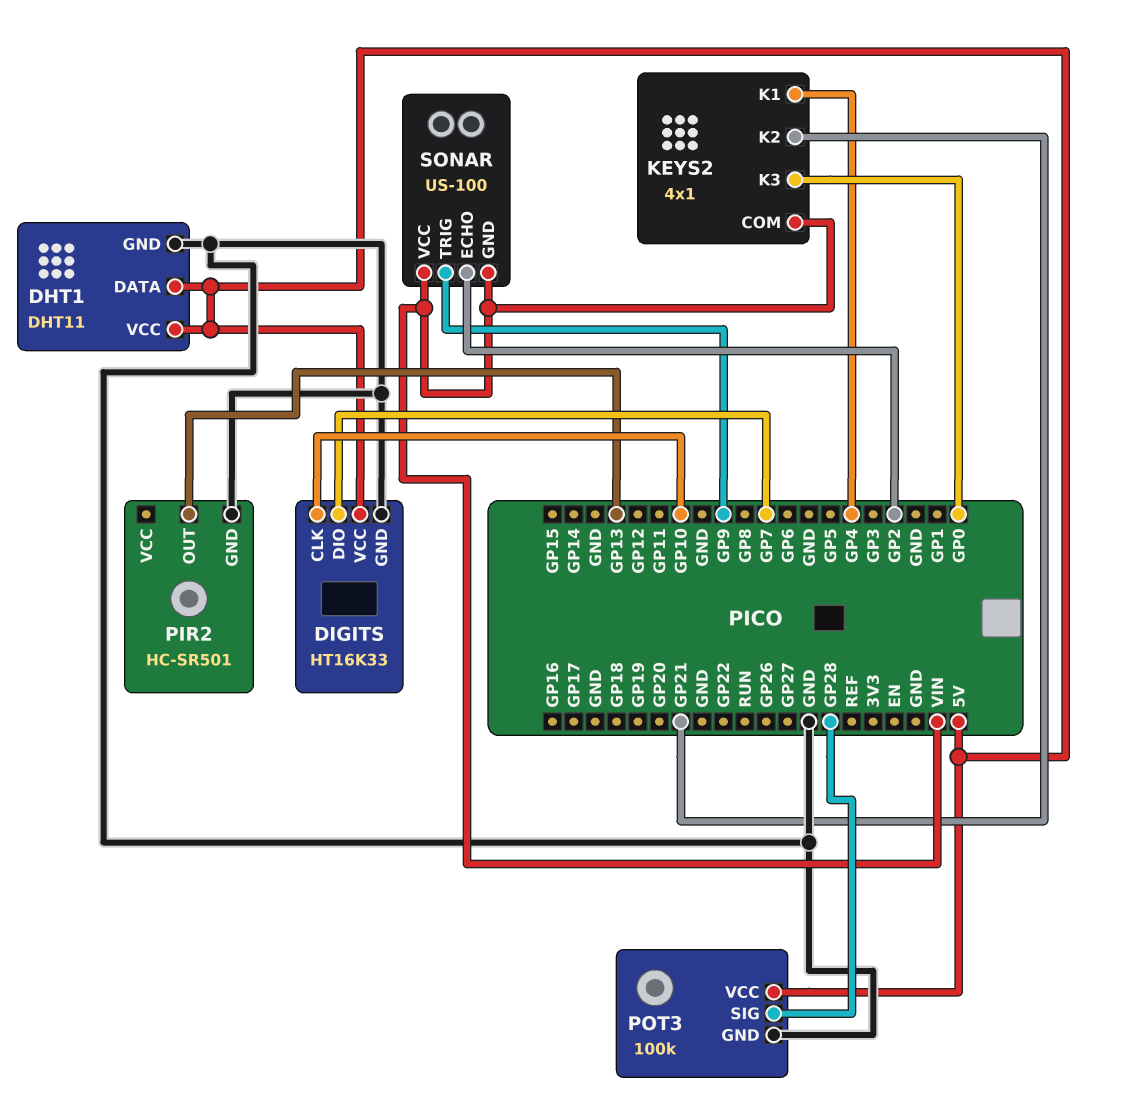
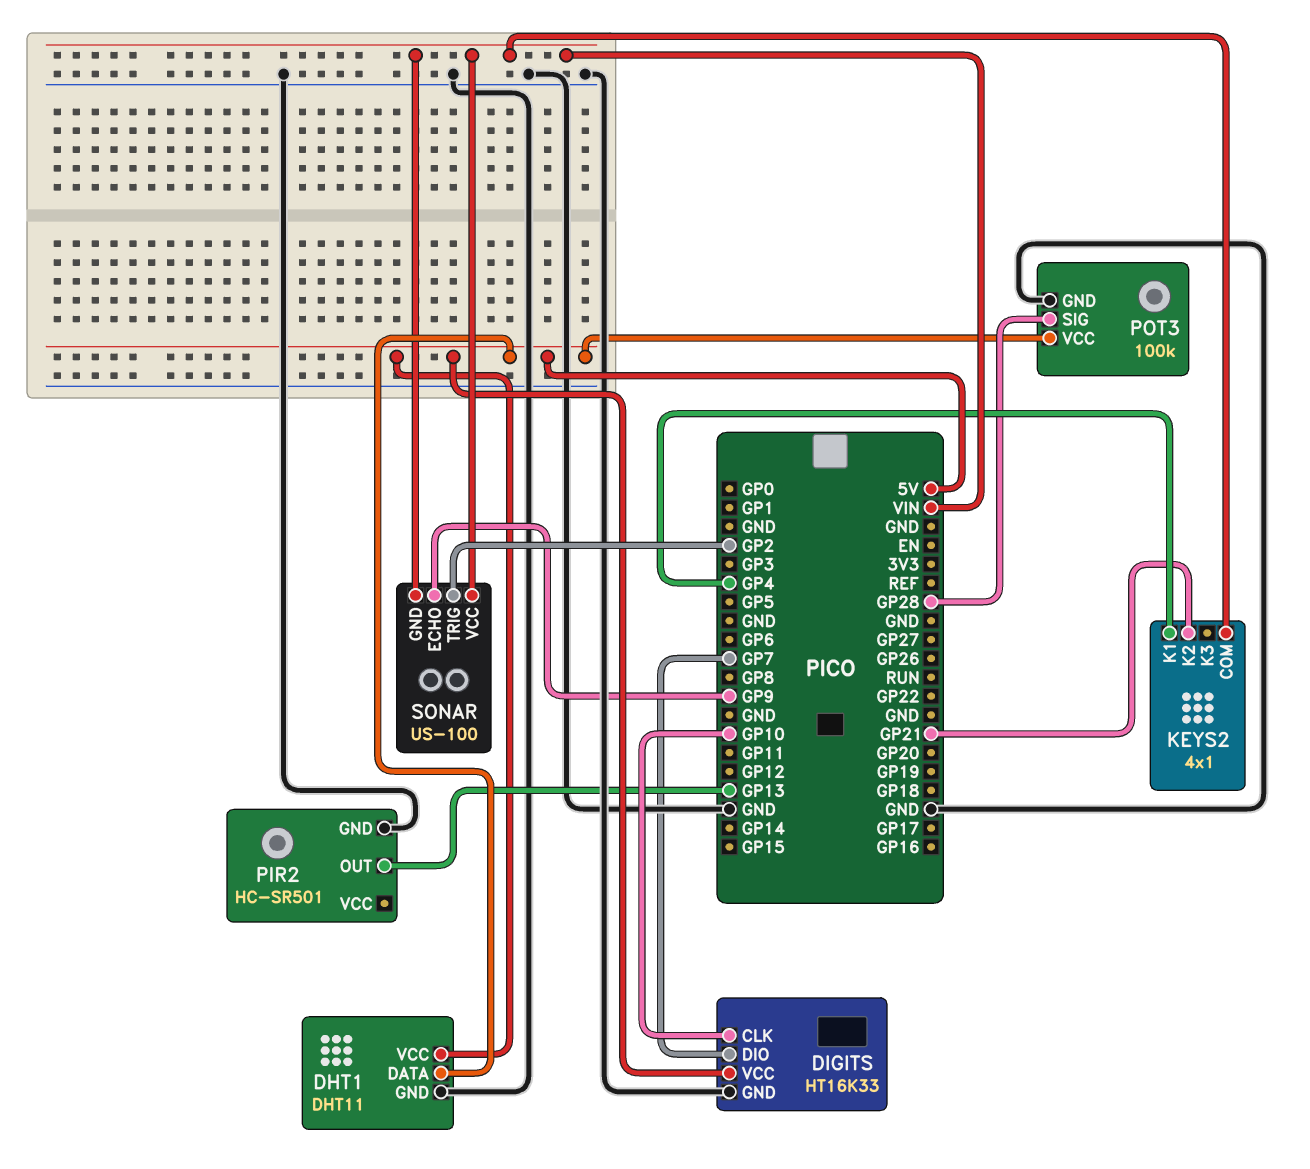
KEYS2 pin K3: GP0 -> none
SONAR pin ECHO: GP2 -> GP9
SONAR pin TRIG: GP9 -> GP2

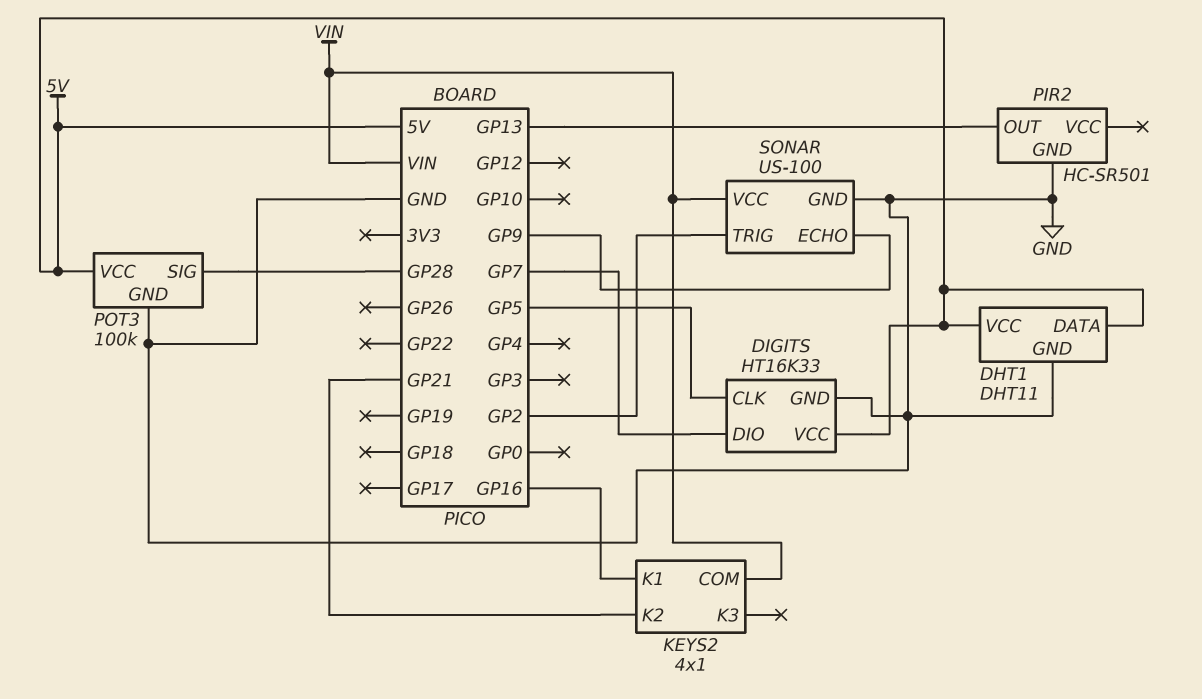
DIGITS pin CLK: GP10 -> GP5
KEYS2 pin K1: GP4 -> GP16
SONAR pin GND: VIN -> GND

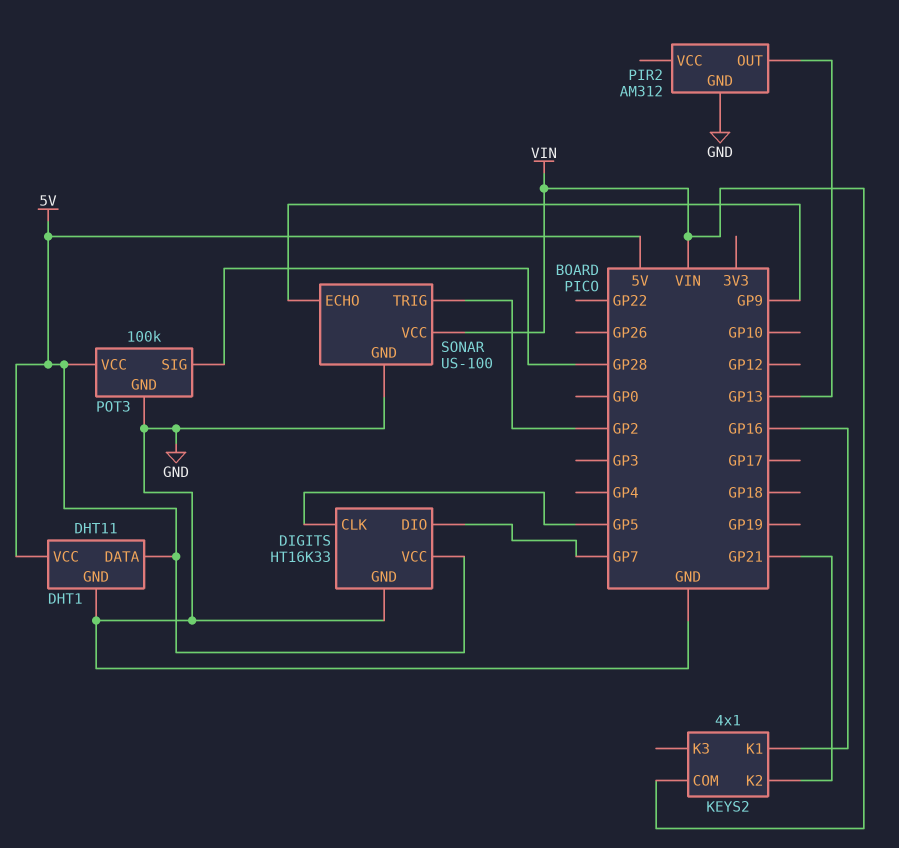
PIR2: HC-SR501 -> AM312

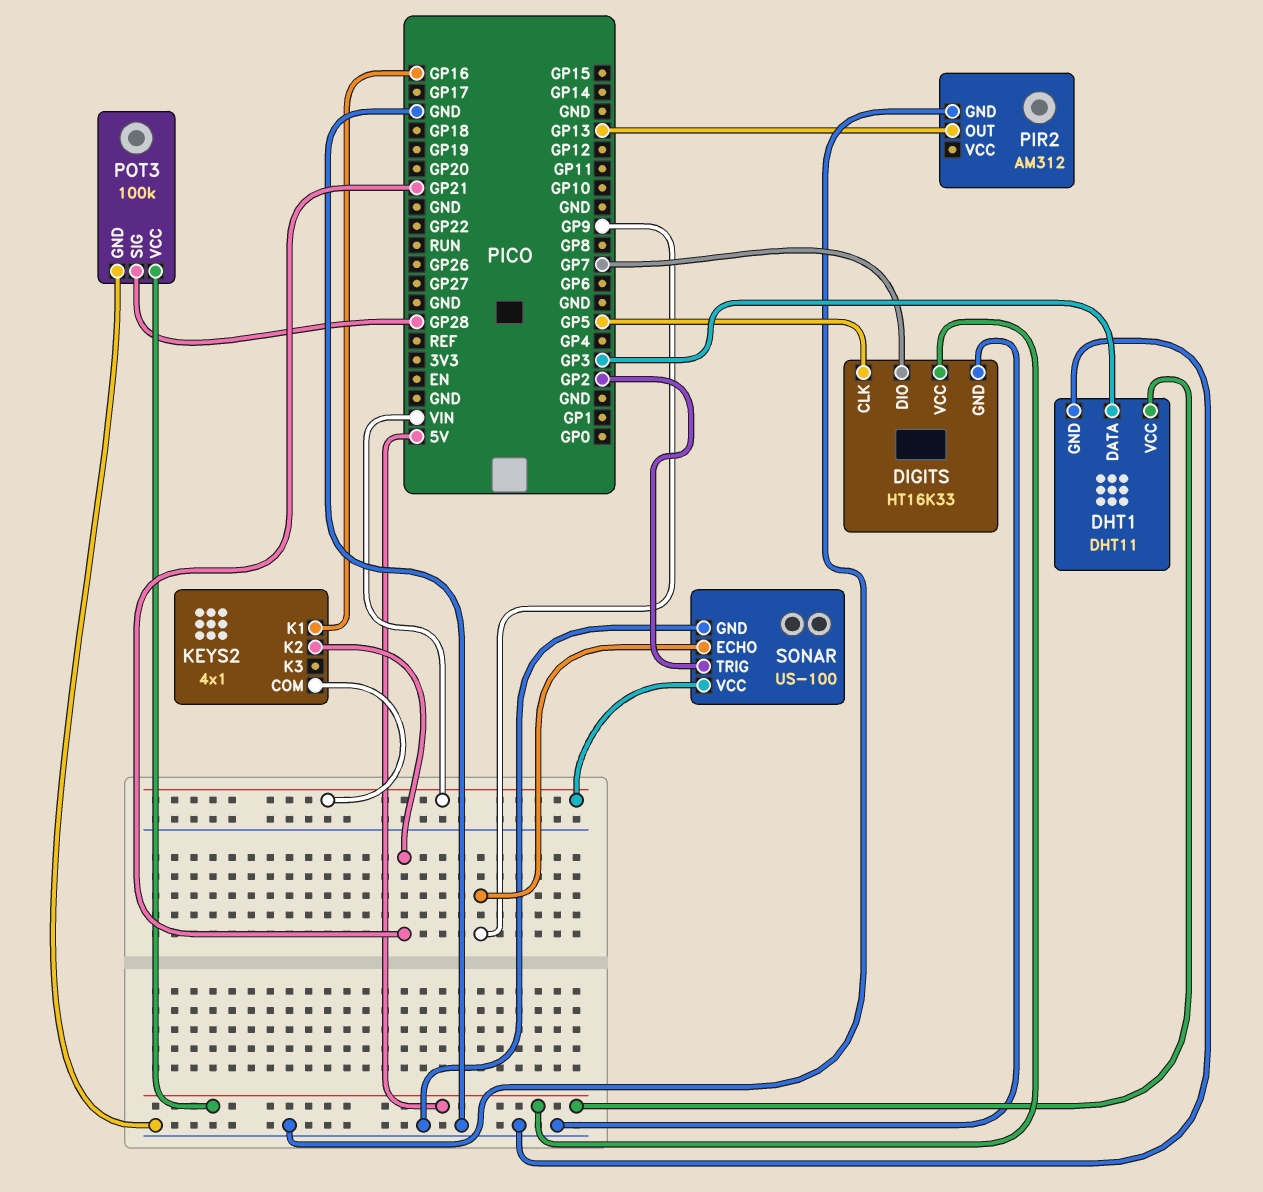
DHT1 pin DATA: 5V -> GP3

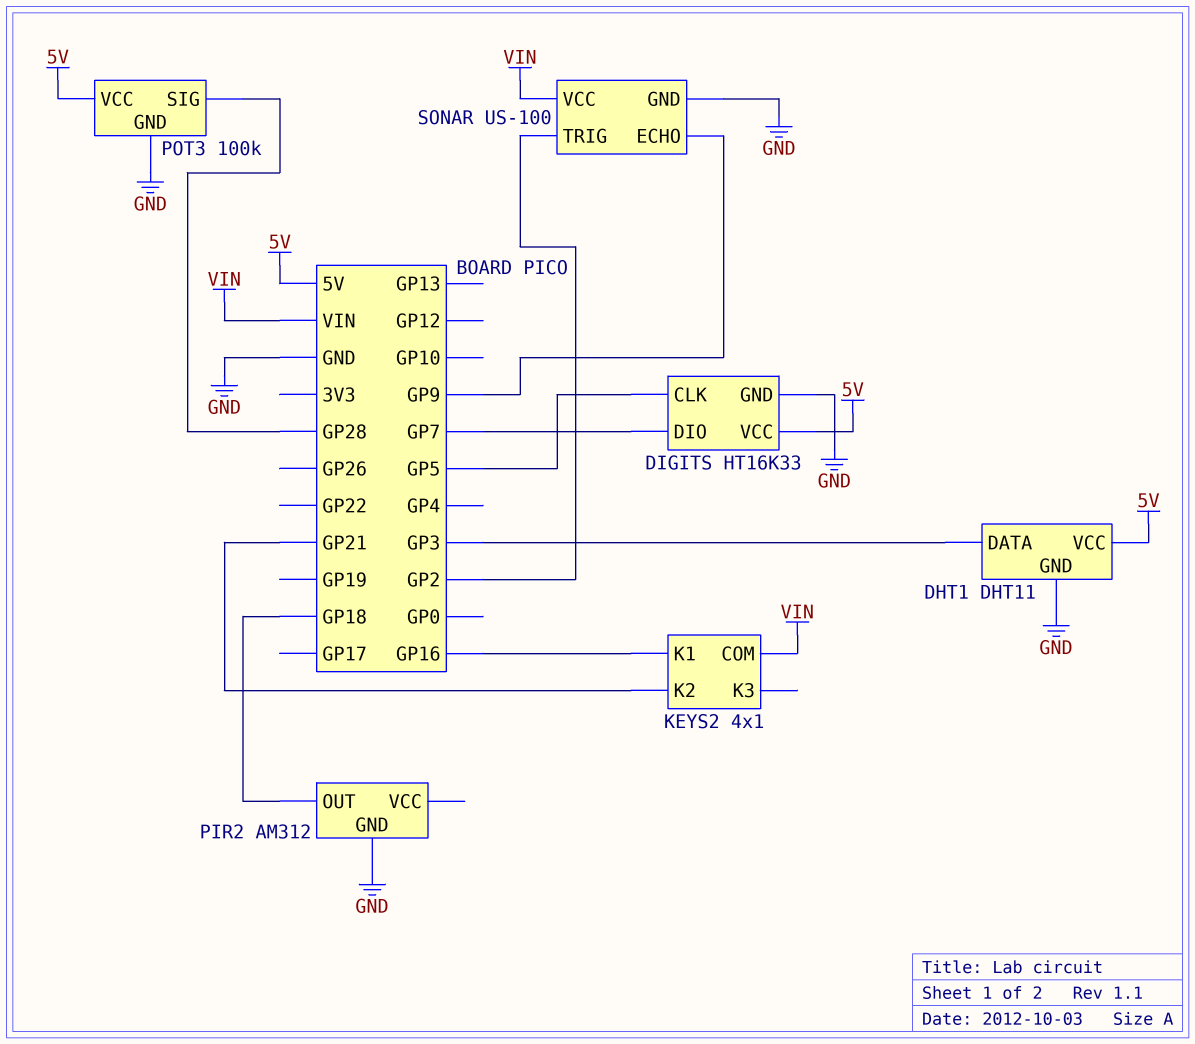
PIR2 pin OUT: GP13 -> GP18

